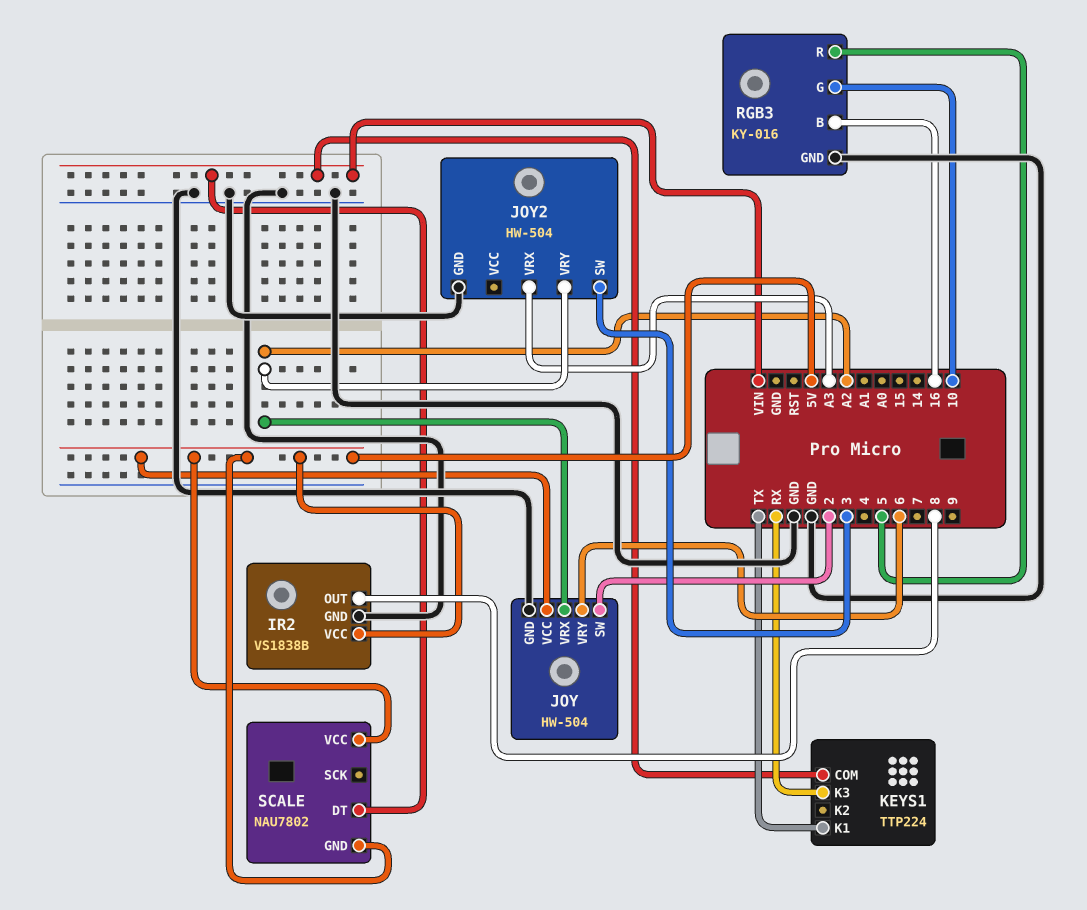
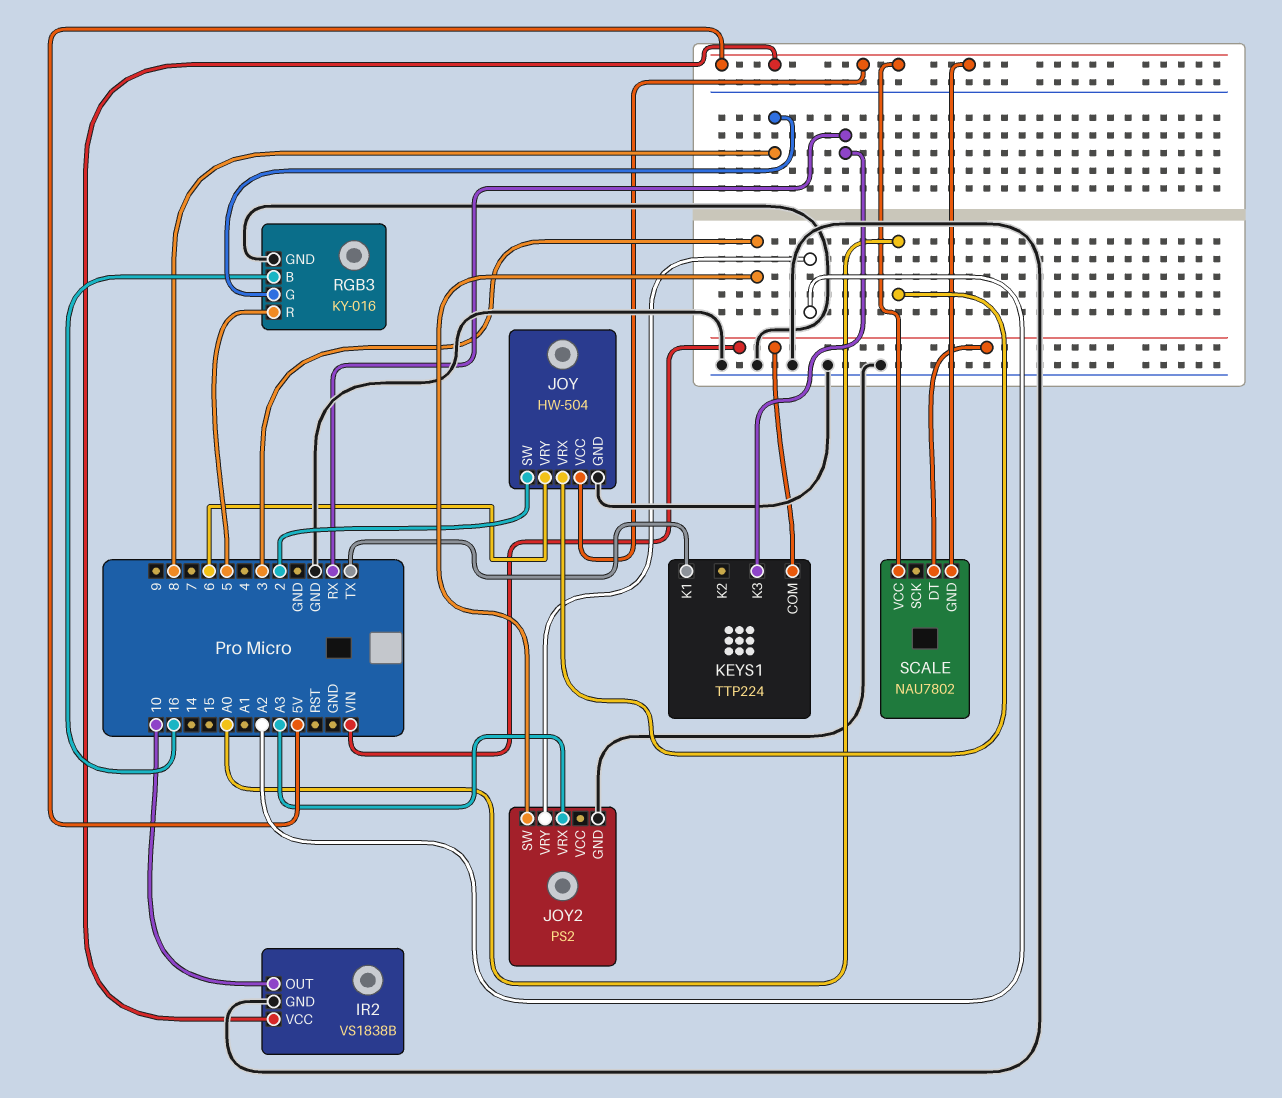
IR2 pin OUT: 8 -> 10
JOY pin VRX: A2 -> A0
JOY2: HW-504 -> PS2
RGB3 pin G: 10 -> 8

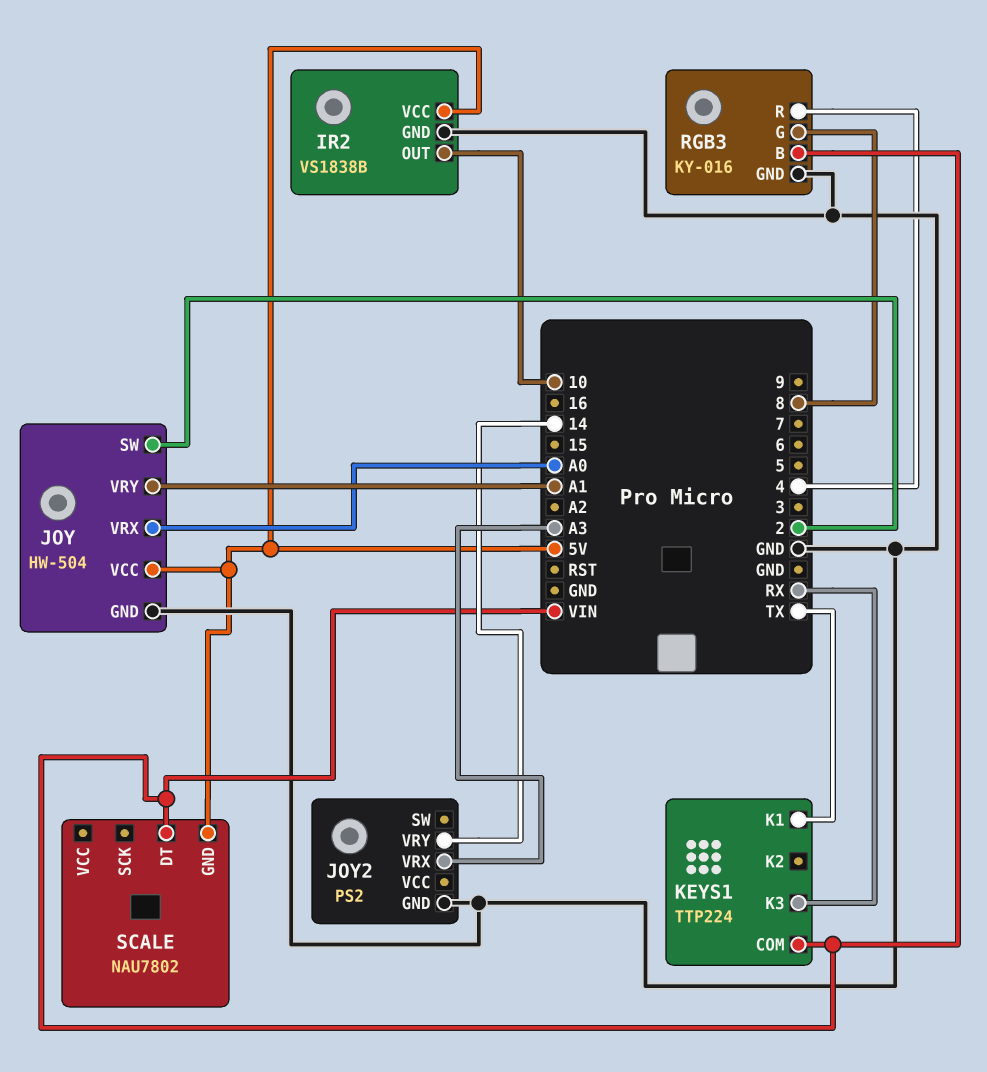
JOY pin VRY: 6 -> A1
JOY2 pin SW: 3 -> none
JOY2 pin VRY: A2 -> 14
RGB3 pin B: 16 -> VIN
RGB3 pin R: 5 -> 4
SCALE pin VCC: 5V -> none

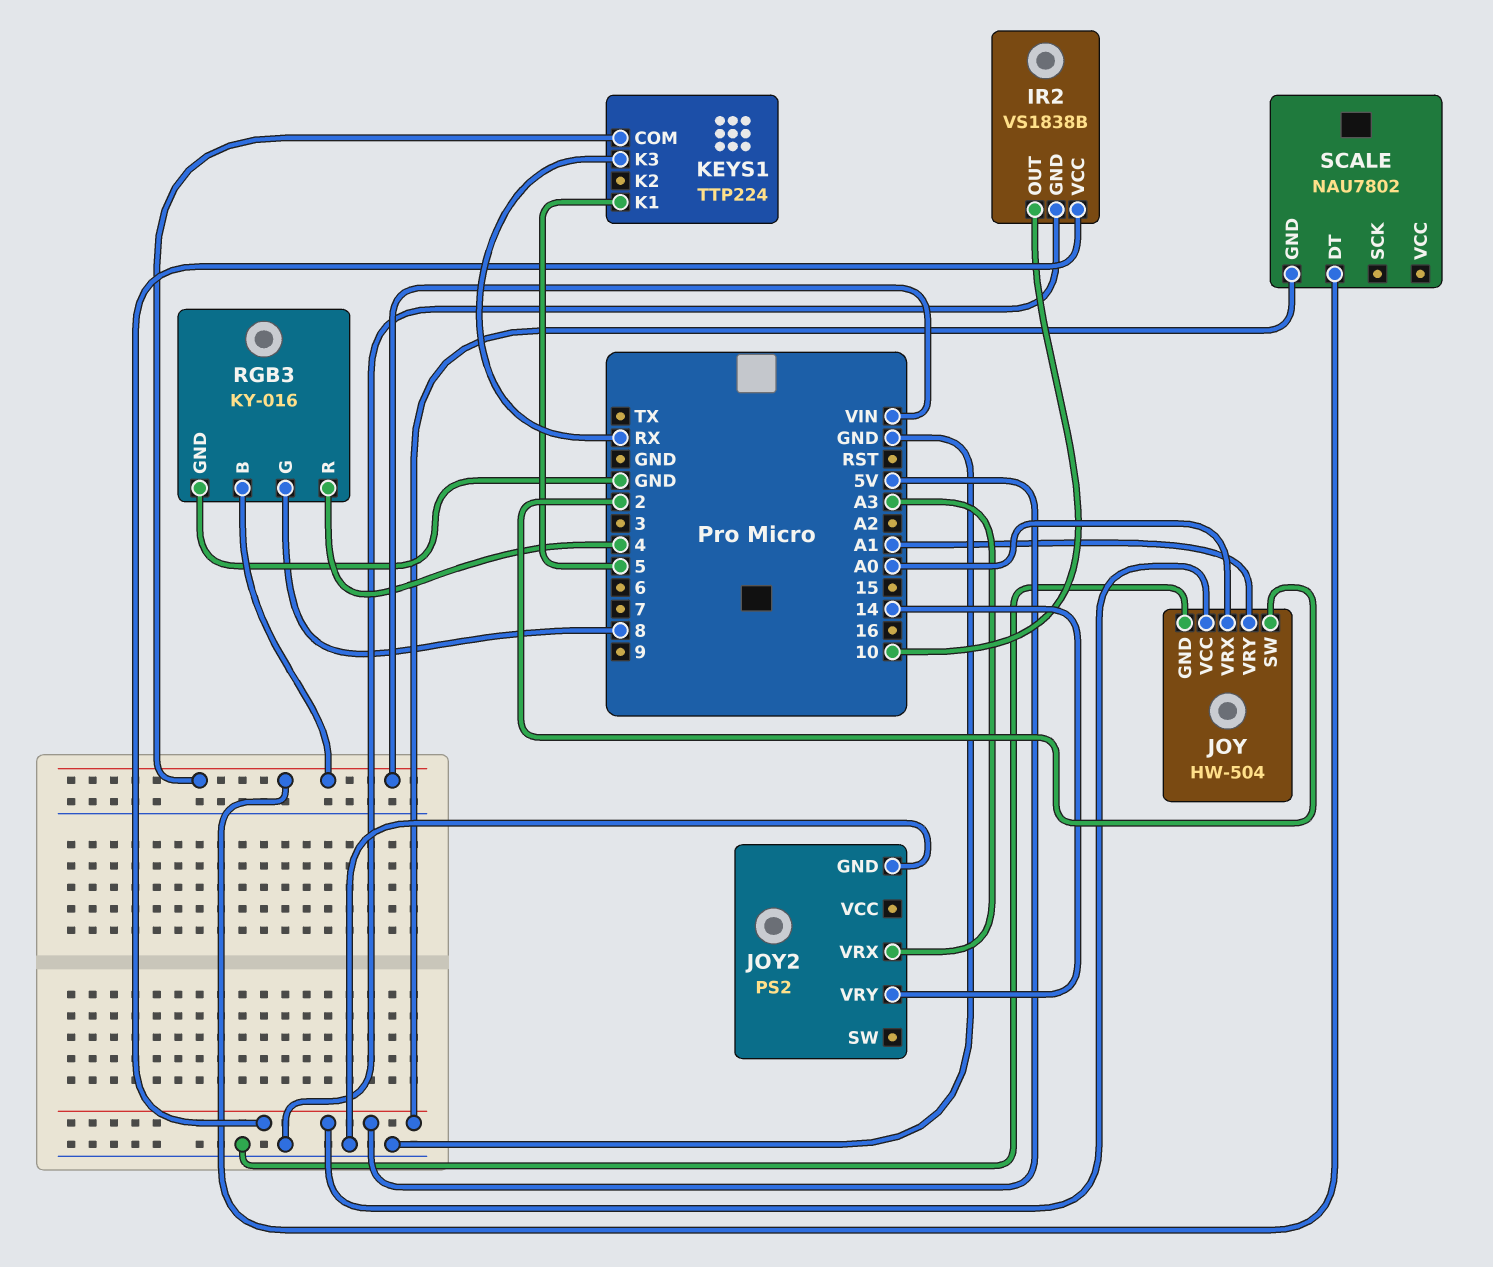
KEYS1 pin K1: TX -> 5

